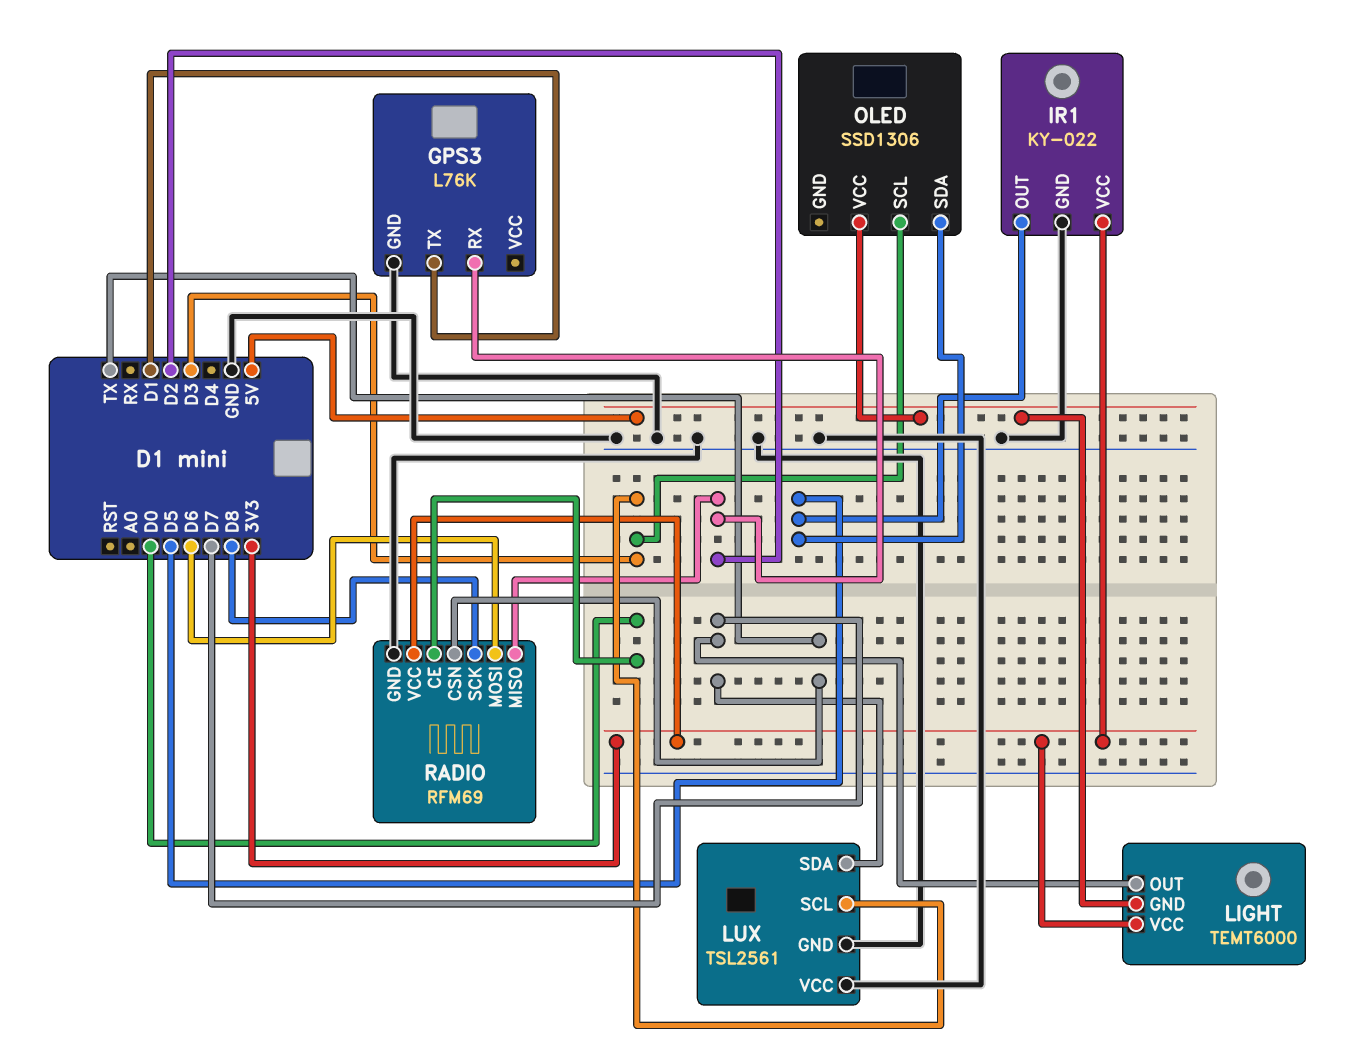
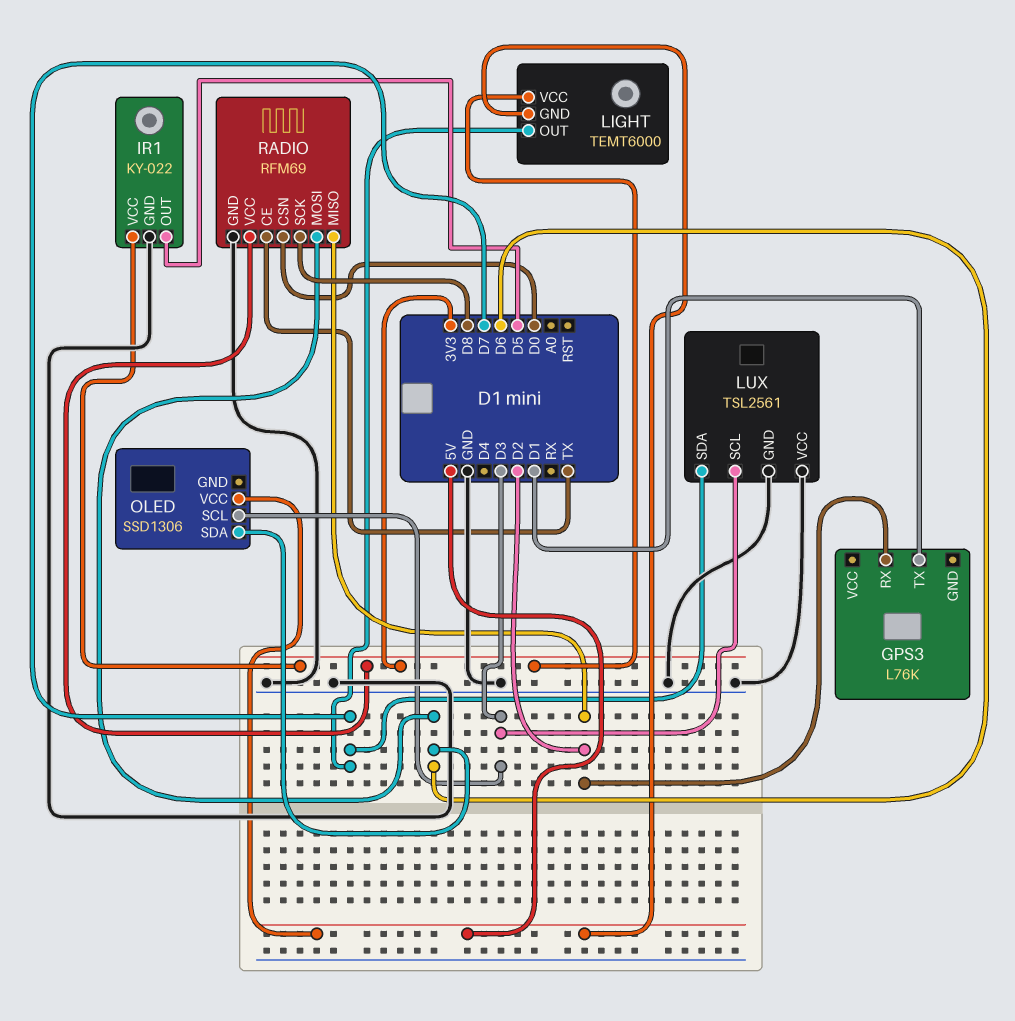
GPS3 pin GND: GND -> none
OLED pin SDA: D5 -> D6
RADIO pin CE: D0 -> TX
RADIO pin CSN: TX -> D0

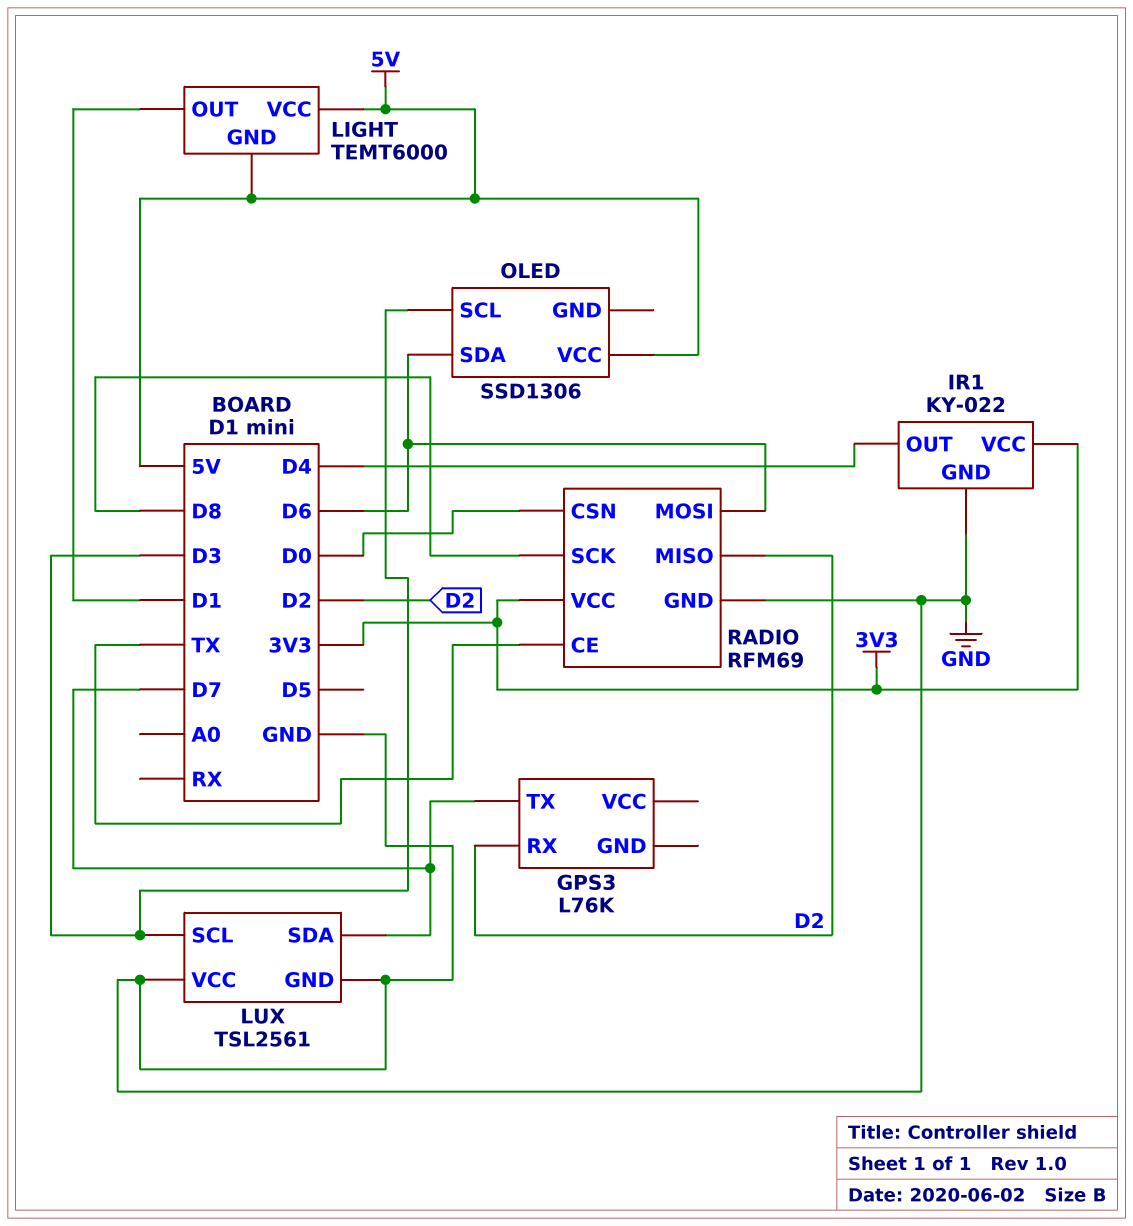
GPS3 pin TX: D1 -> D7
IR1 pin OUT: D5 -> D4
LIGHT pin OUT: D7 -> D1
LIGHT pin VCC: 3V3 -> 5V

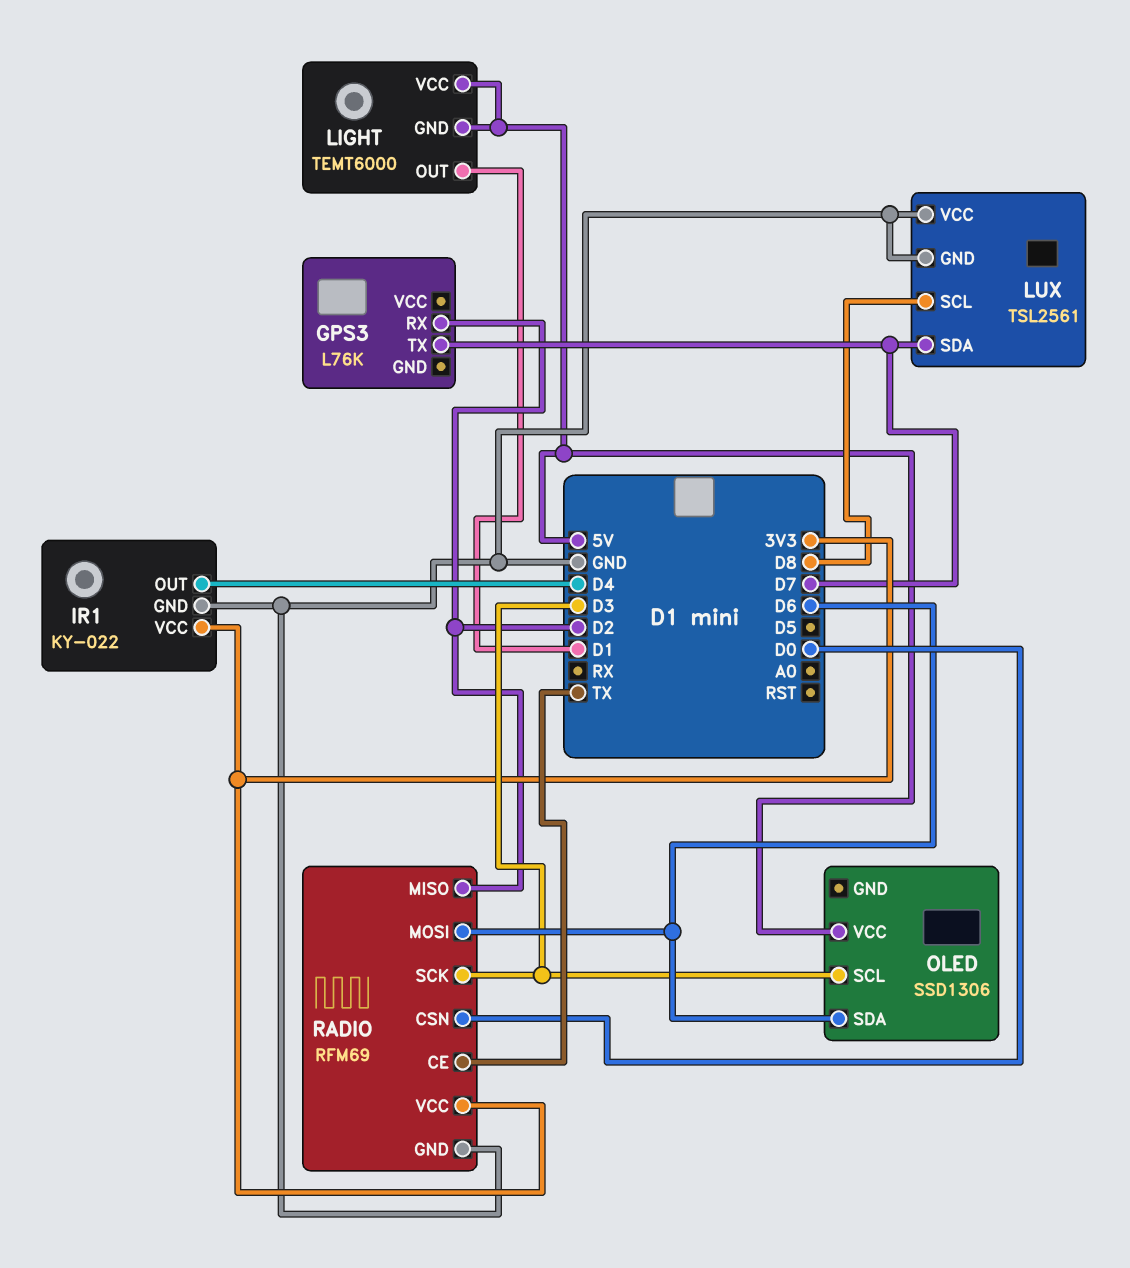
LUX pin SCL: D3 -> D8
RADIO pin SCK: D8 -> D3

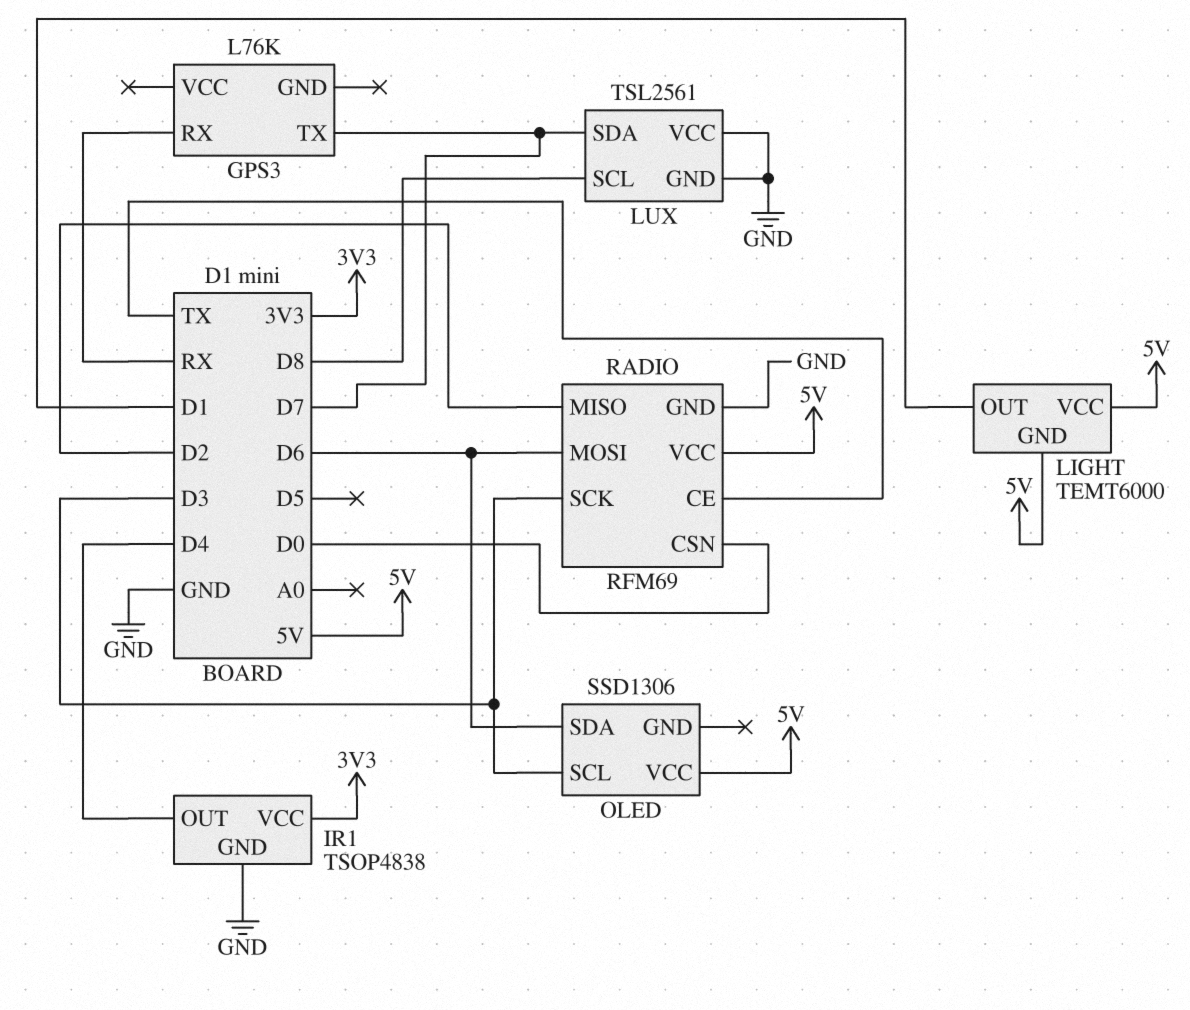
GPS3 pin RX: D2 -> RX
IR1: KY-022 -> TSOP4838
RADIO pin VCC: 3V3 -> 5V

